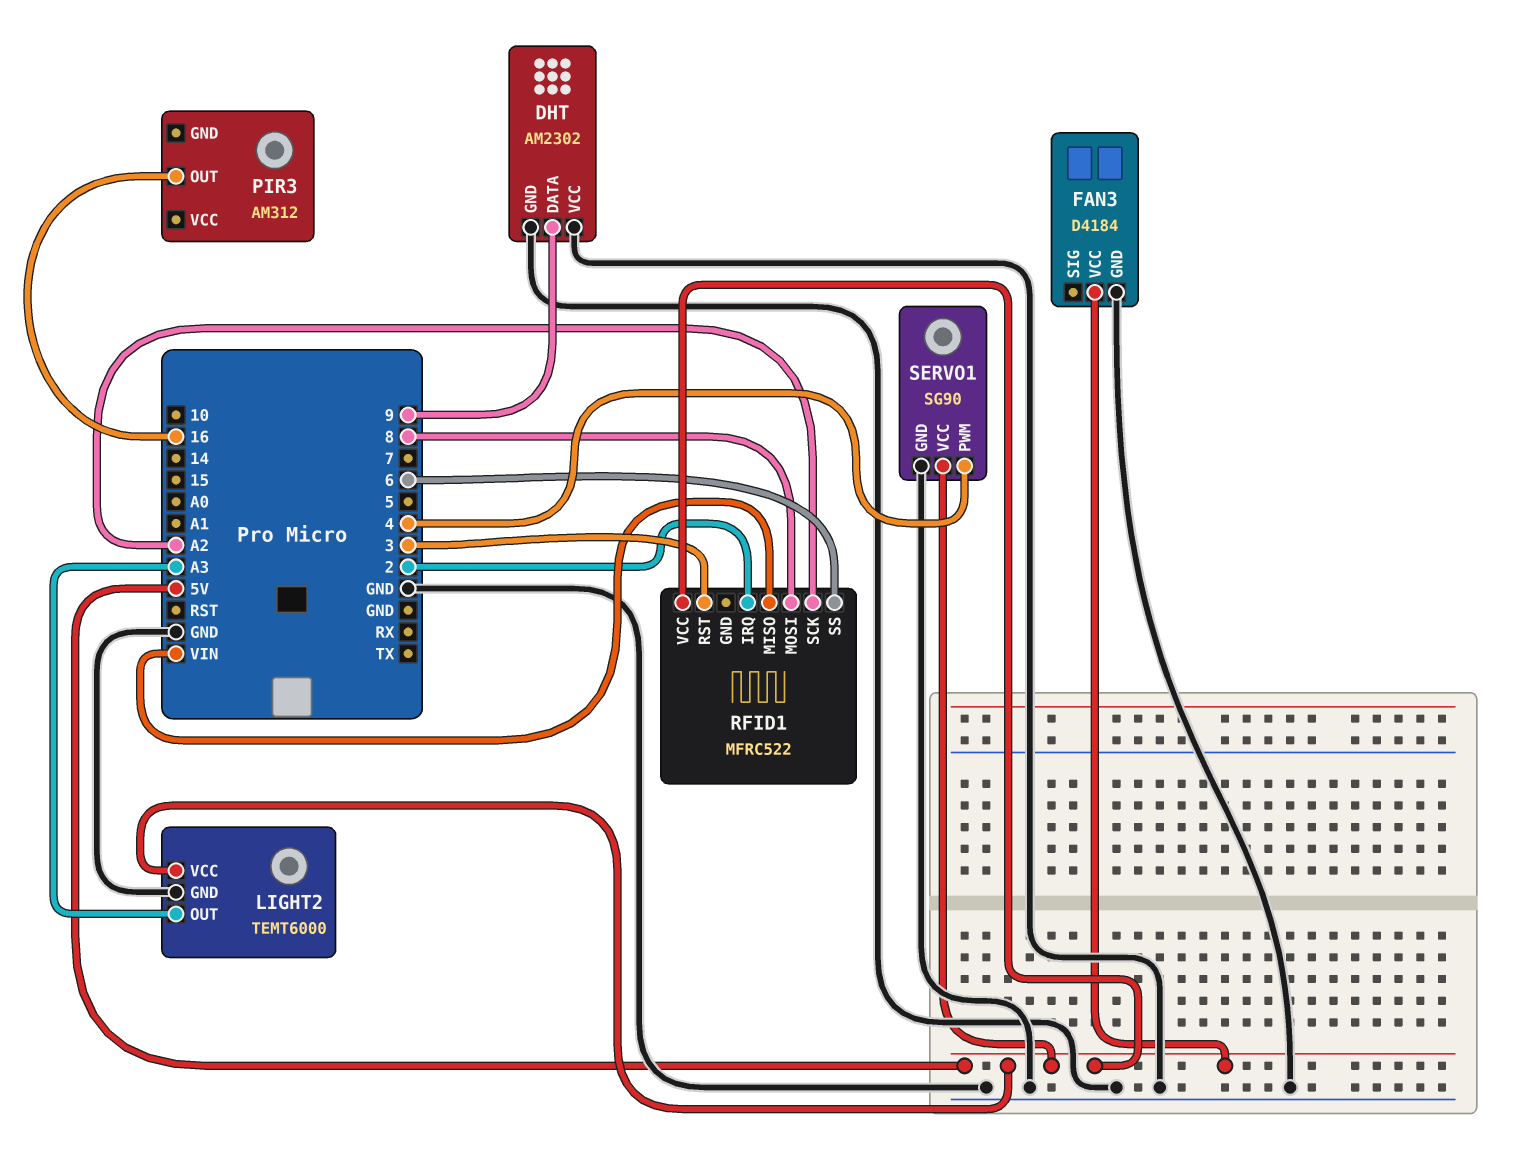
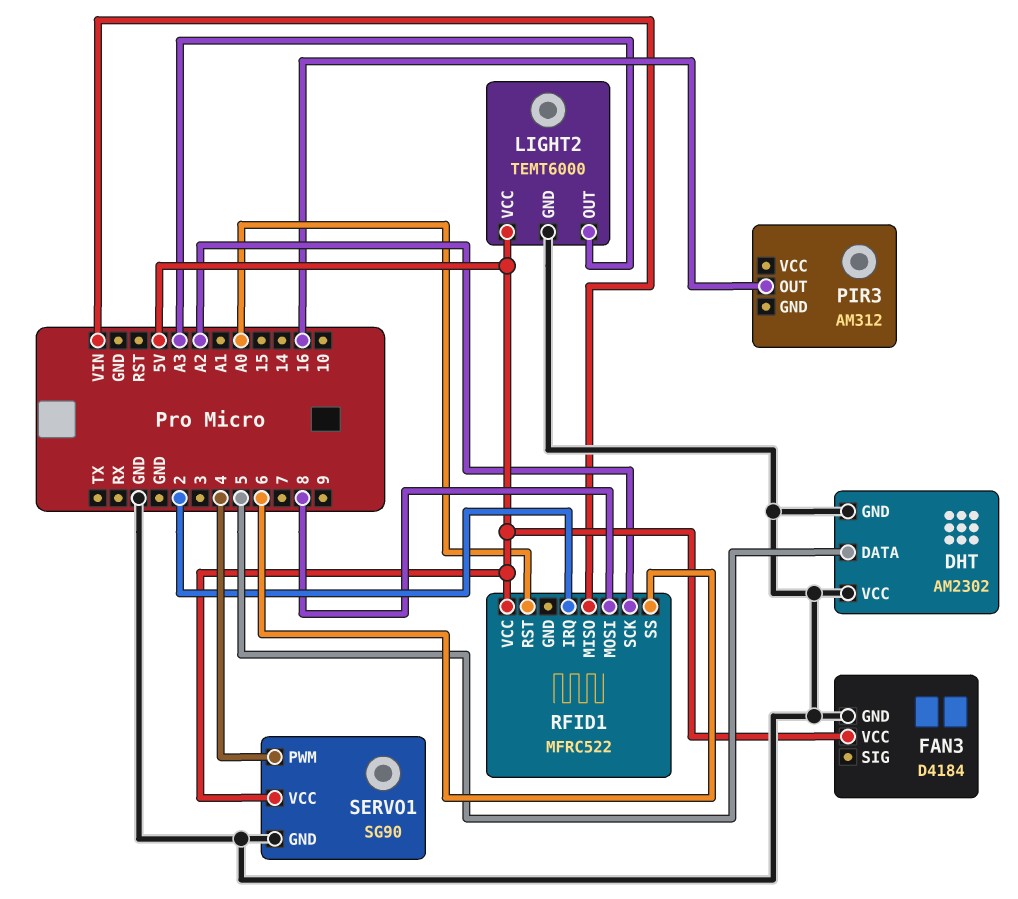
DHT pin DATA: 9 -> 5
RFID1 pin RST: 3 -> A0

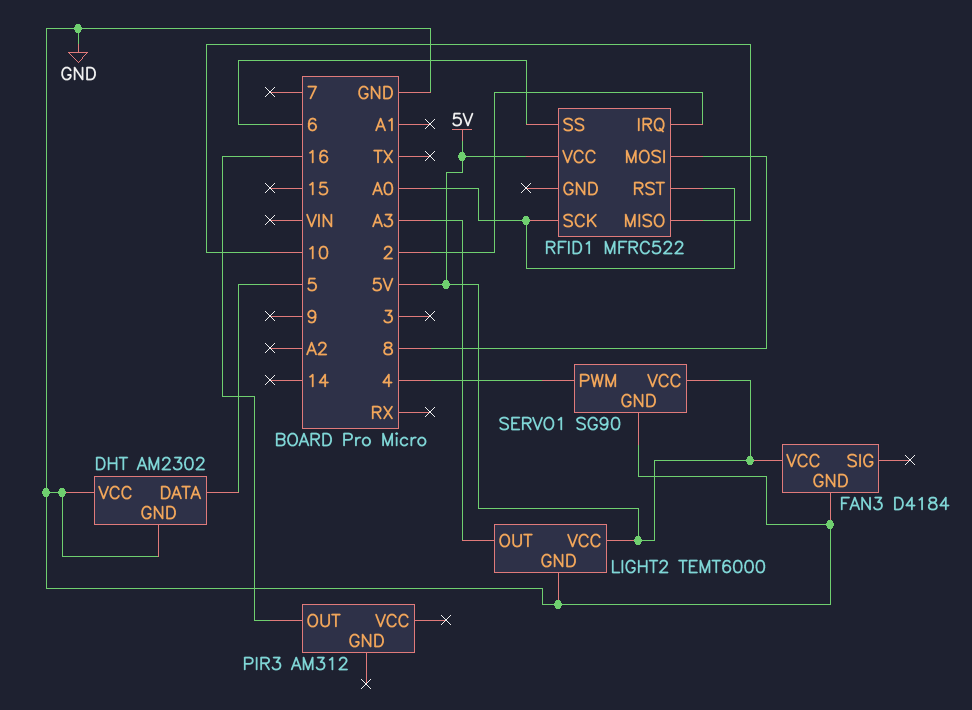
RFID1 pin MISO: VIN -> 10
RFID1 pin SCK: A2 -> A0

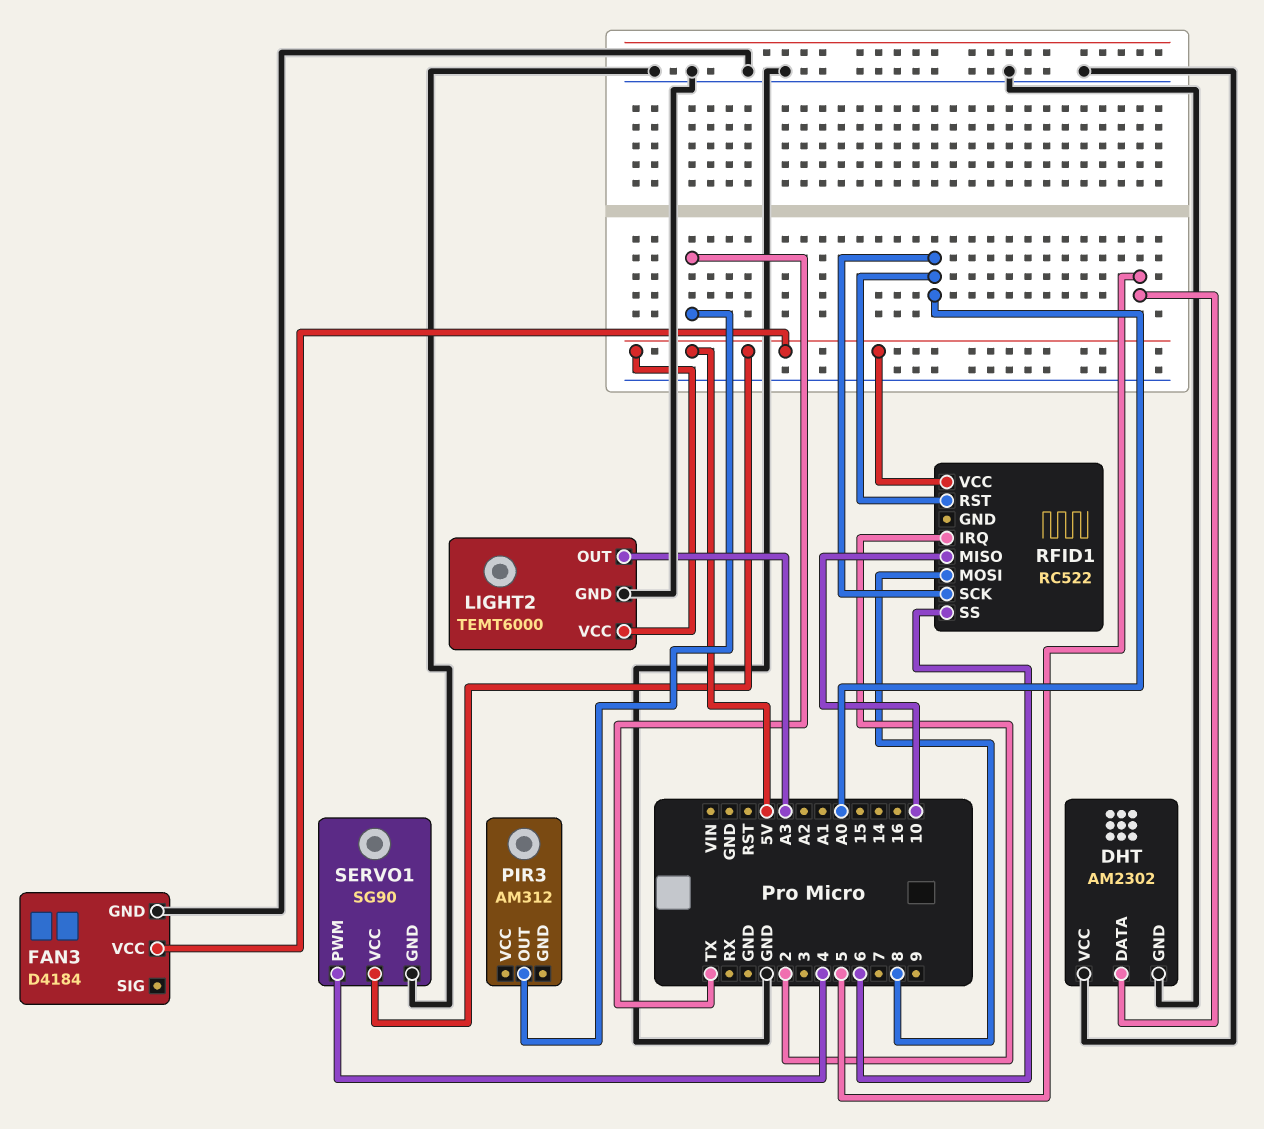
PIR3 pin OUT: 16 -> TX
RFID1: MFRC522 -> RC522

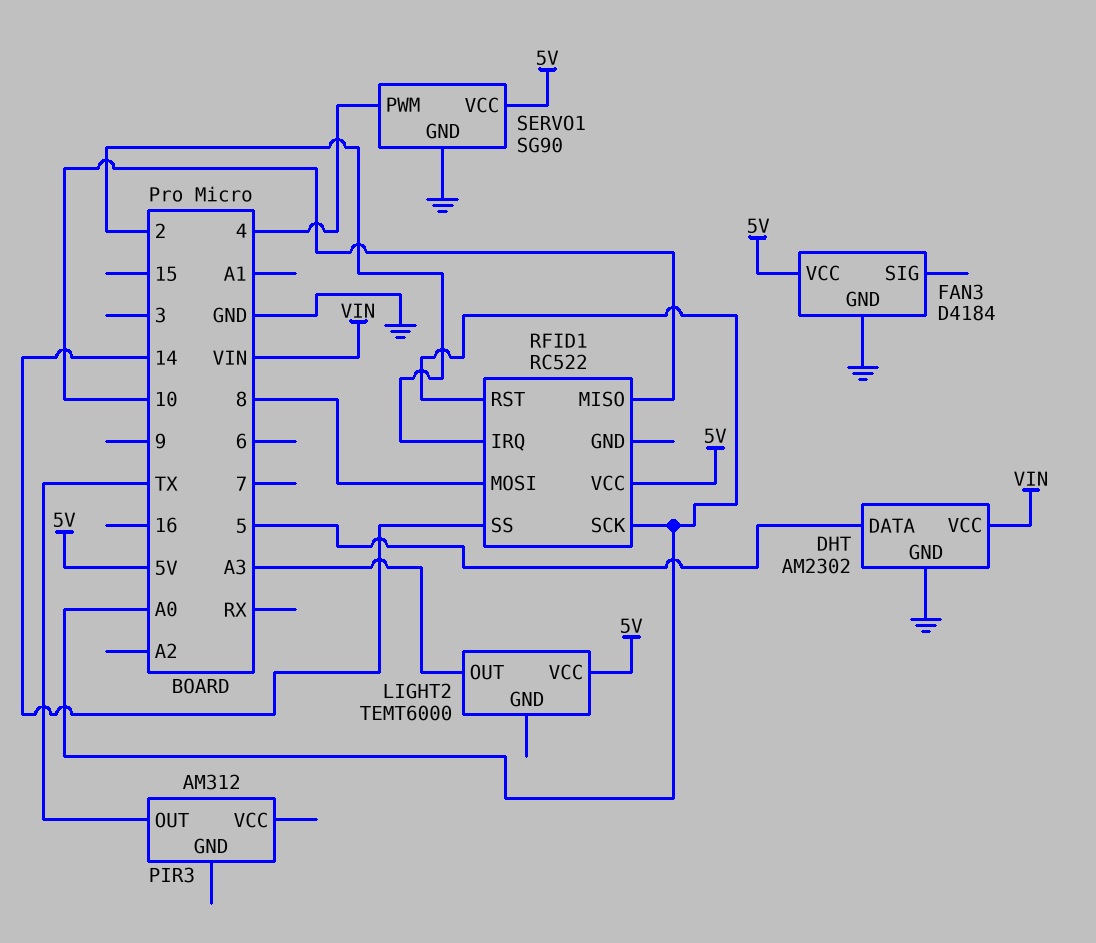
DHT pin VCC: GND -> VIN
LIGHT2 pin GND: GND -> none
RFID1 pin SS: 6 -> 14

